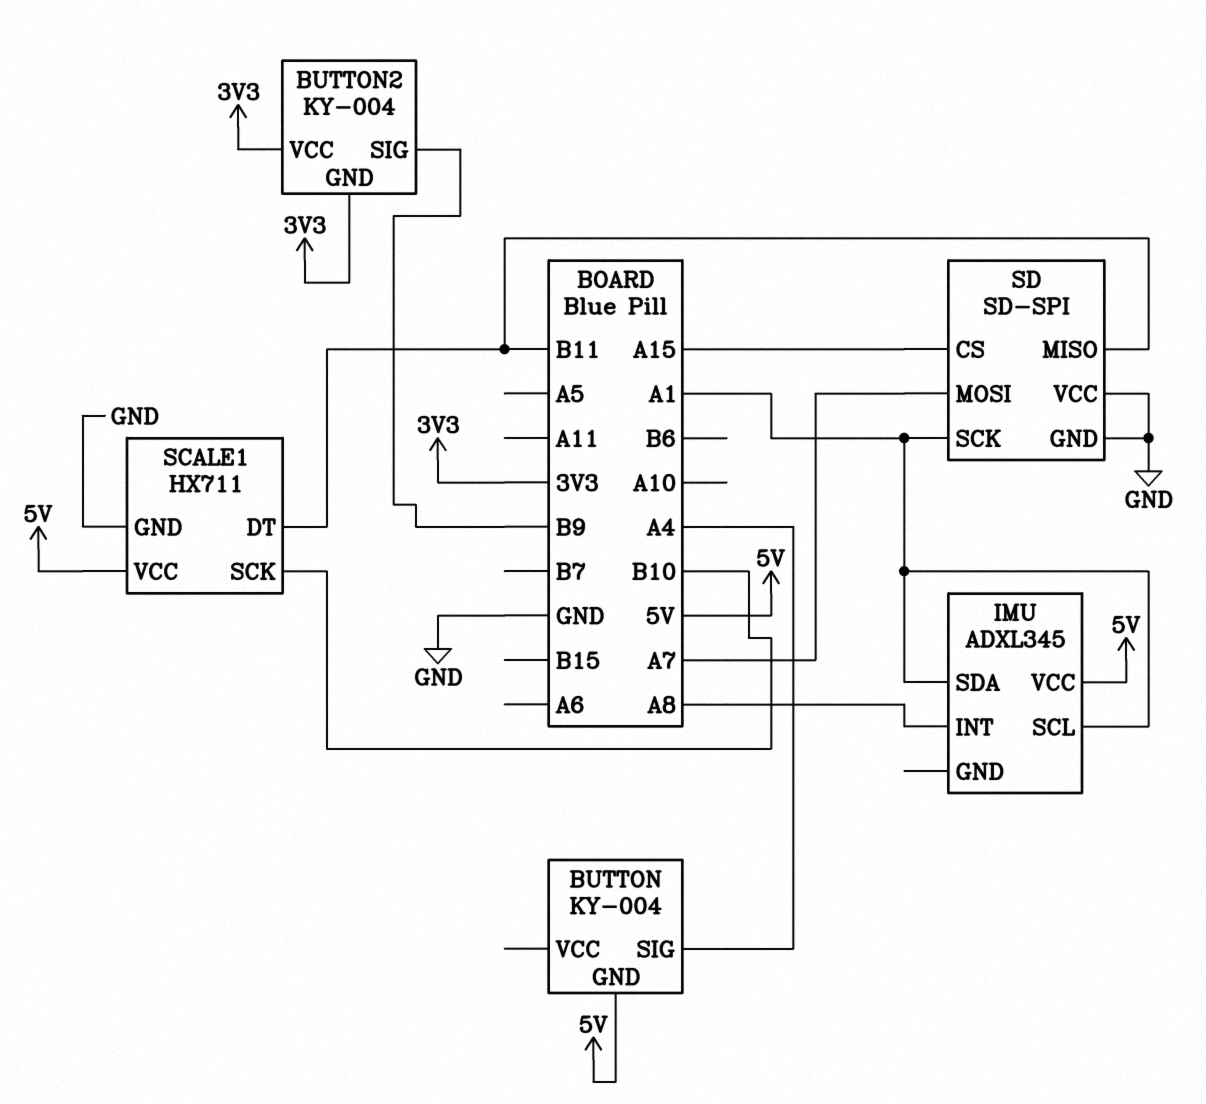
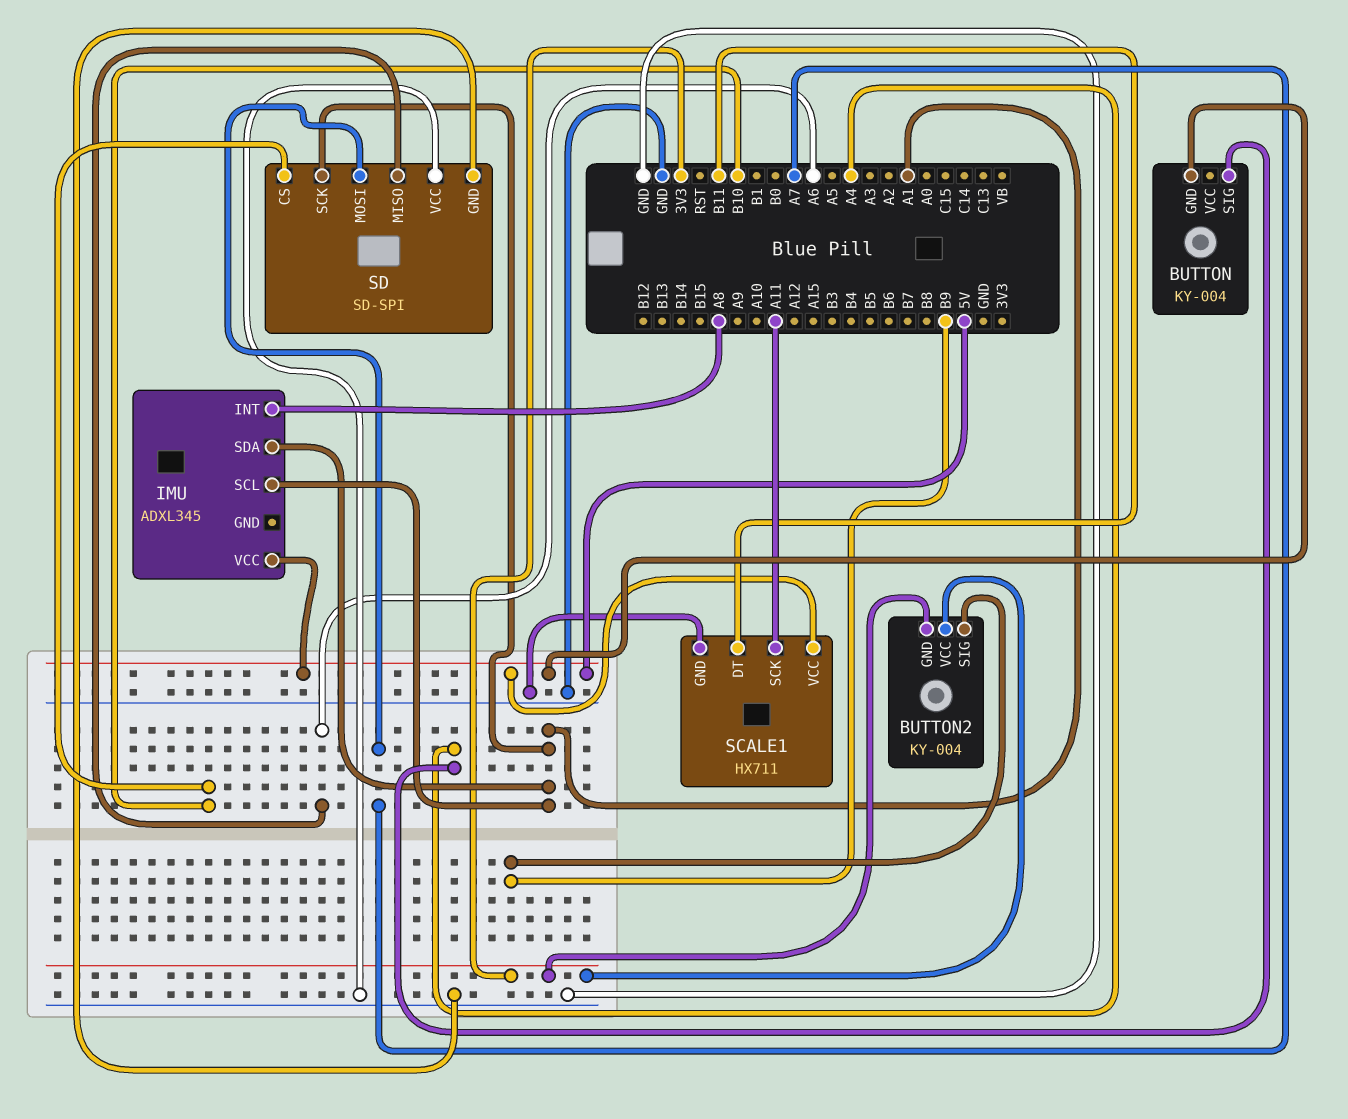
SCALE1 pin SCK: B10 -> A11
SD pin CS: A15 -> B10
SD pin MISO: B11 -> A6

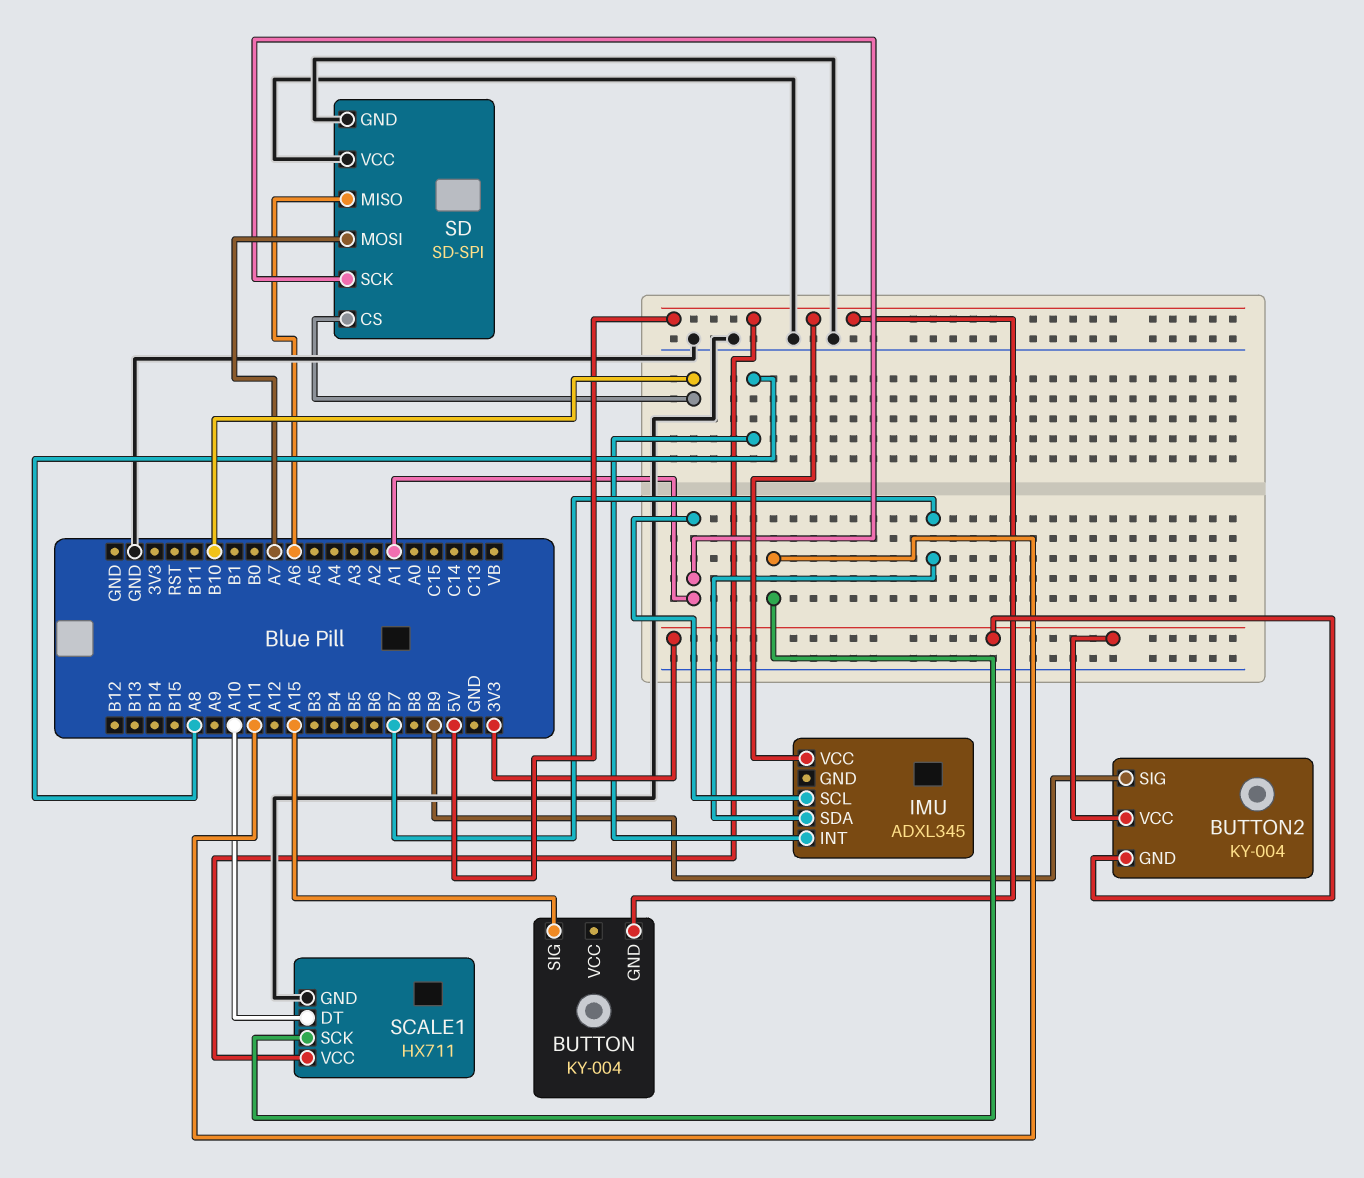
BUTTON pin SIG: A4 -> A15
IMU pin SDA: A1 -> B7
SCALE1 pin DT: B11 -> A10

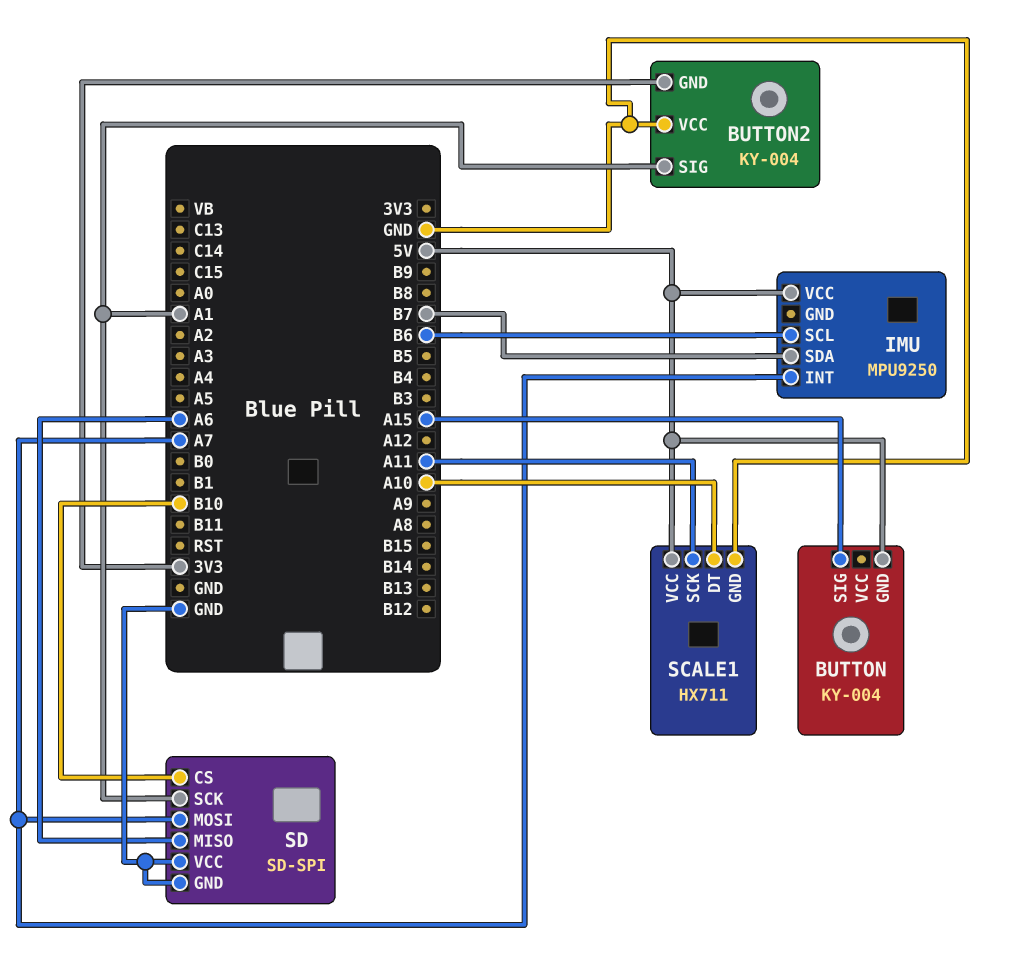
BUTTON2 pin SIG: B9 -> A1
BUTTON2 pin VCC: 3V3 -> GND
IMU: ADXL345 -> MPU9250
IMU pin INT: A8 -> A7
IMU pin SCL: A1 -> B6

